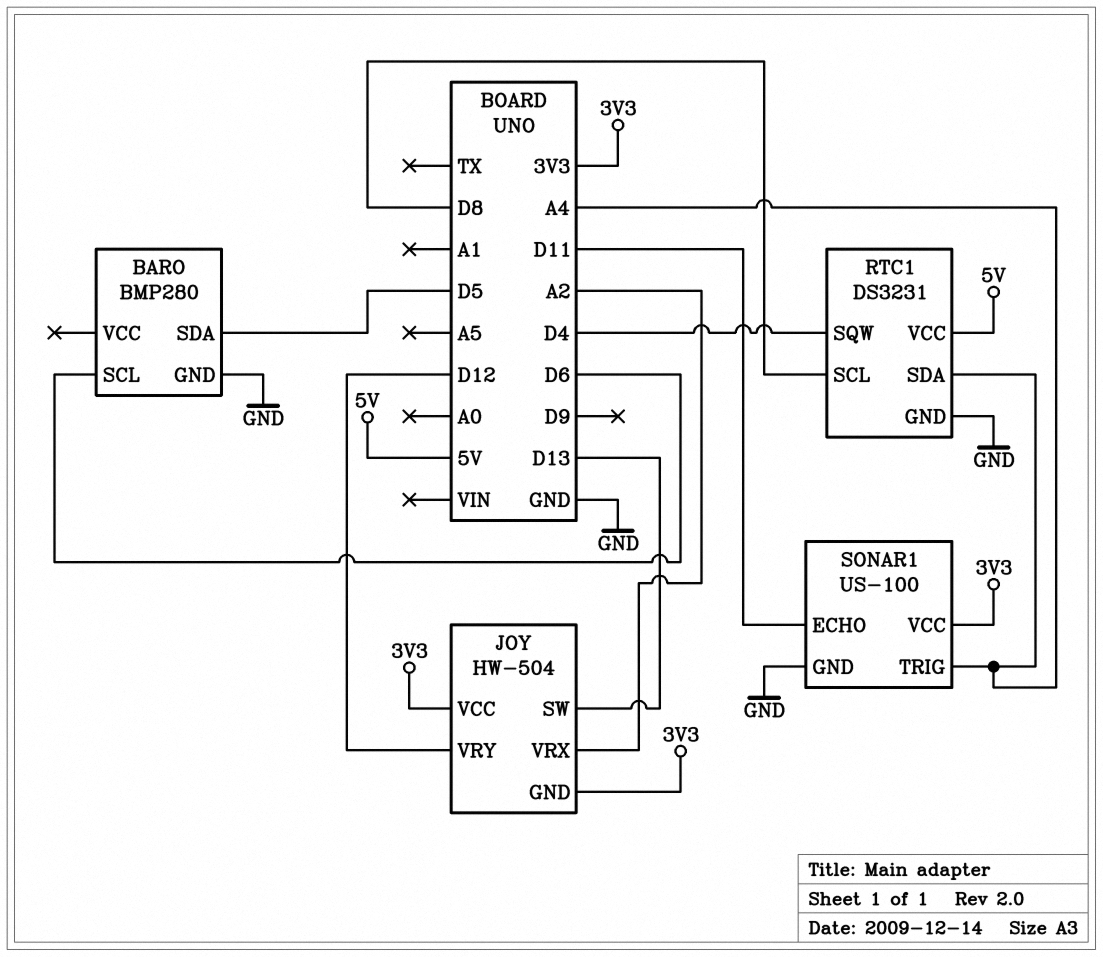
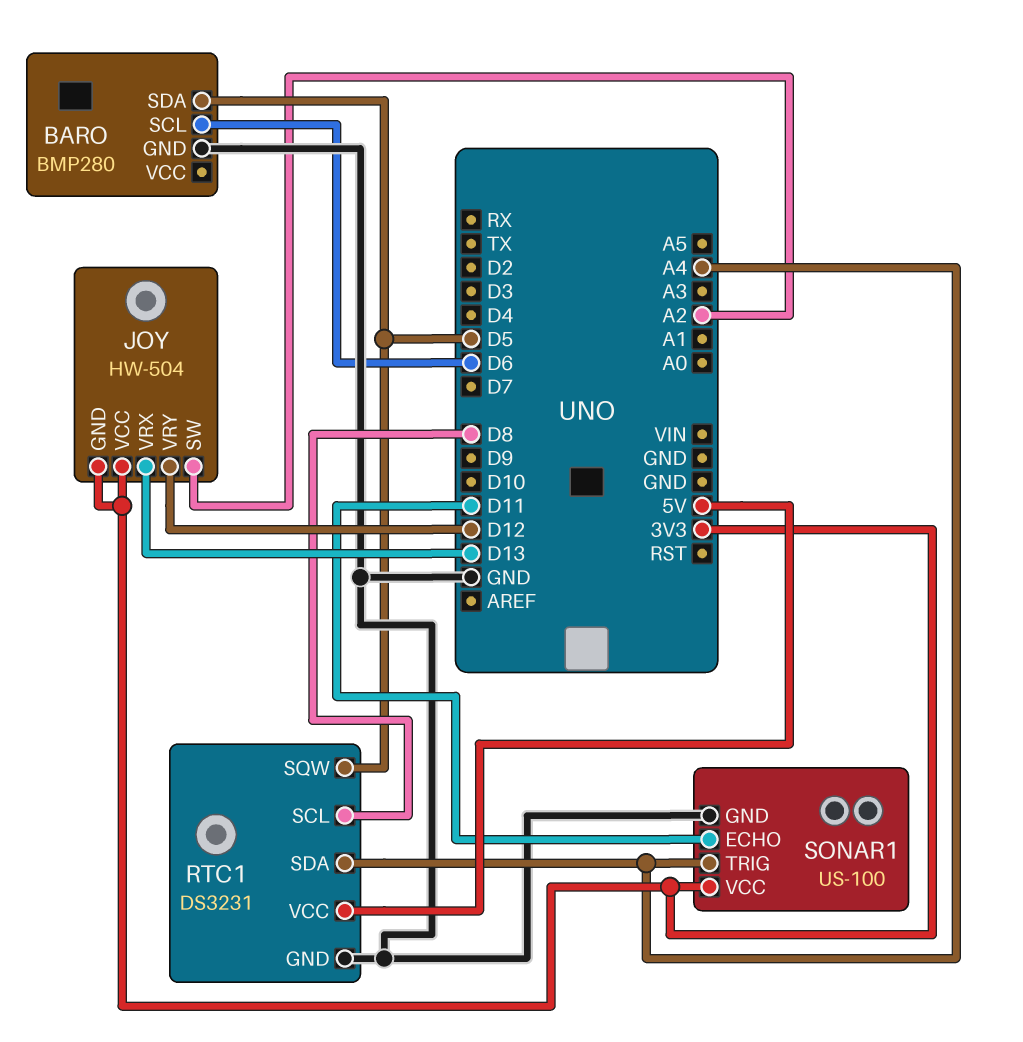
JOY pin SW: D13 -> A2
JOY pin VRX: A2 -> D13
RTC1 pin SQW: D4 -> D5

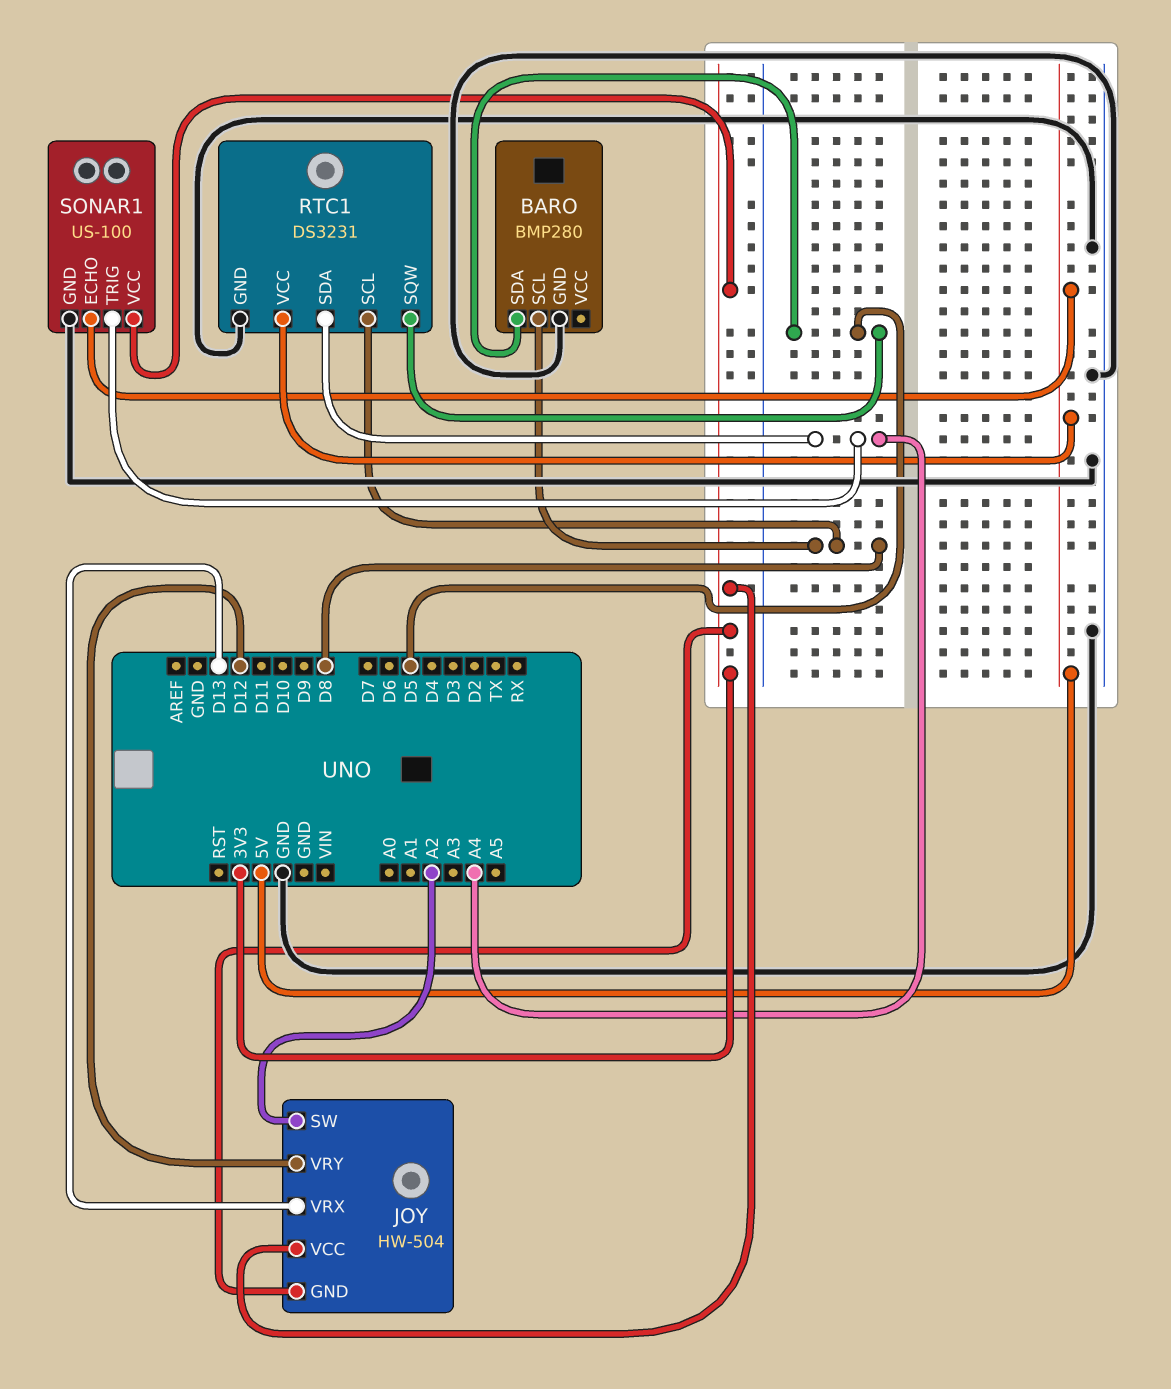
BARO pin SCL: D6 -> D8
SONAR1 pin ECHO: D11 -> 5V

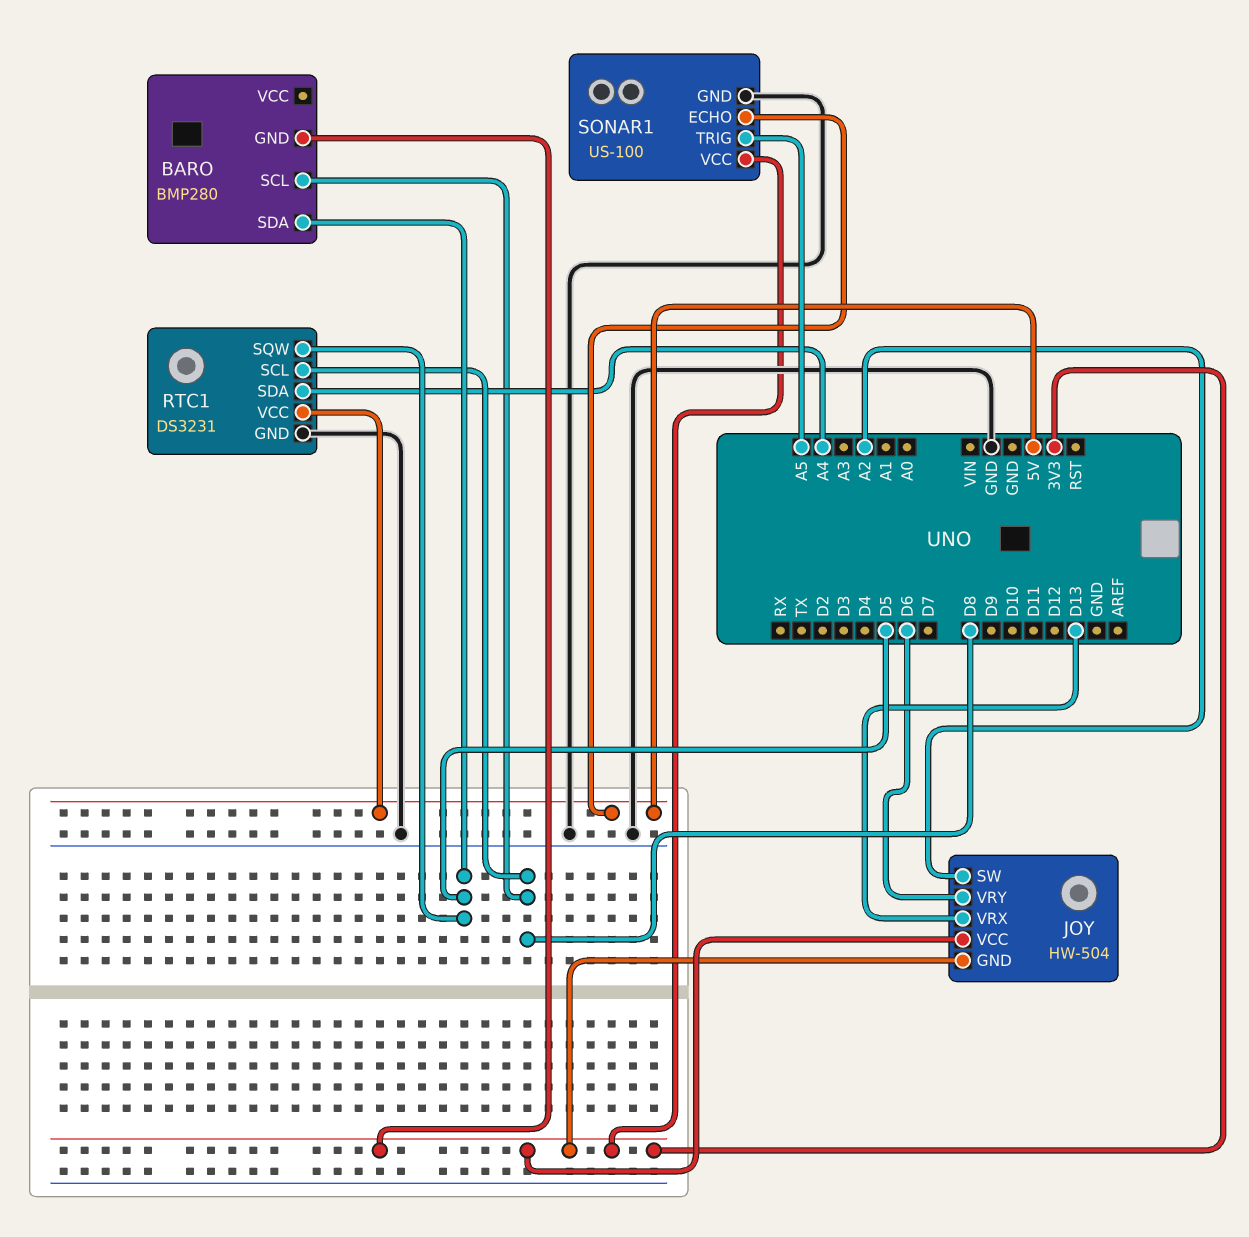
BARO pin GND: GND -> 3V3
JOY pin VRY: D12 -> D6
SONAR1 pin TRIG: A4 -> A5

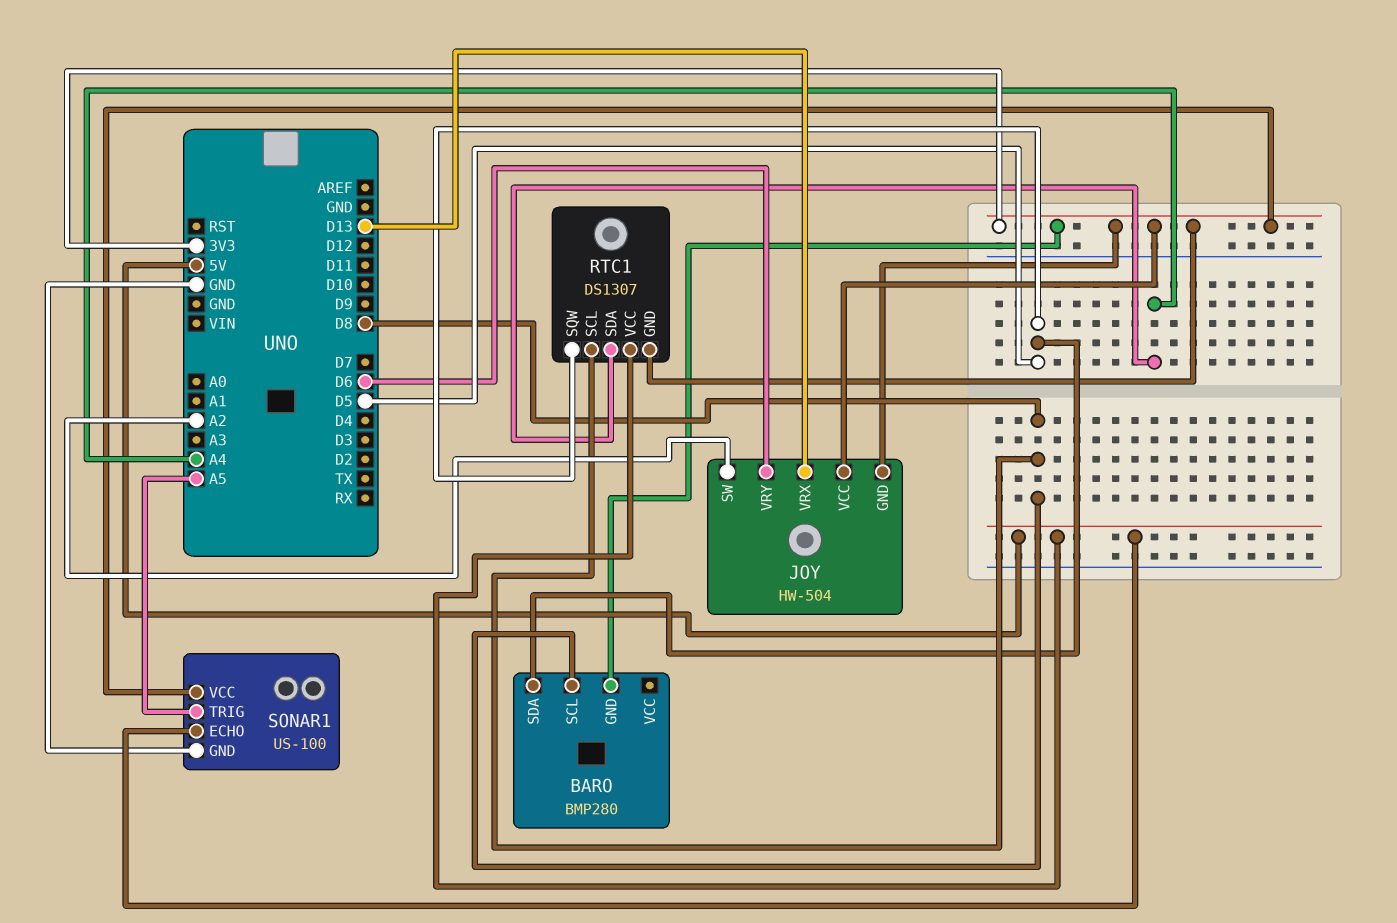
RTC1: DS3231 -> DS1307
RTC1 pin GND: GND -> 3V3

